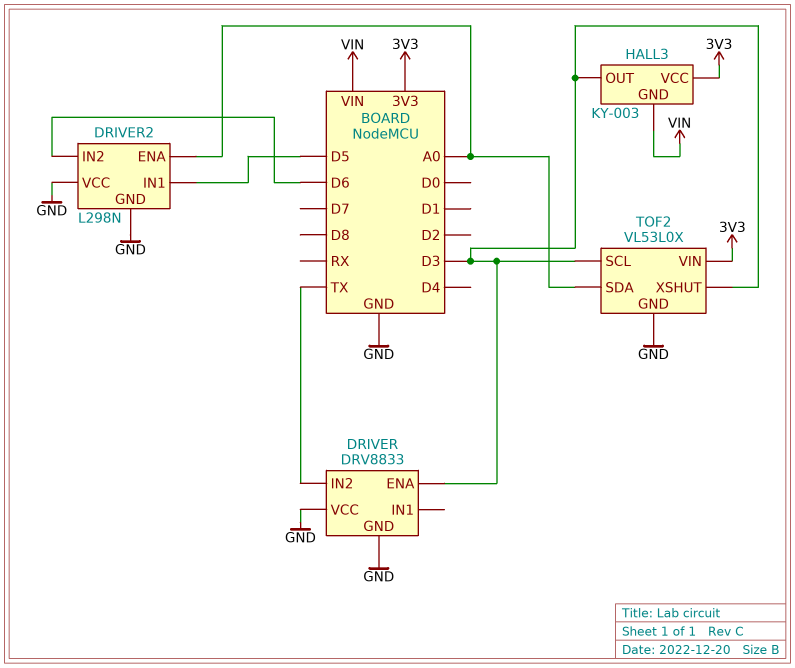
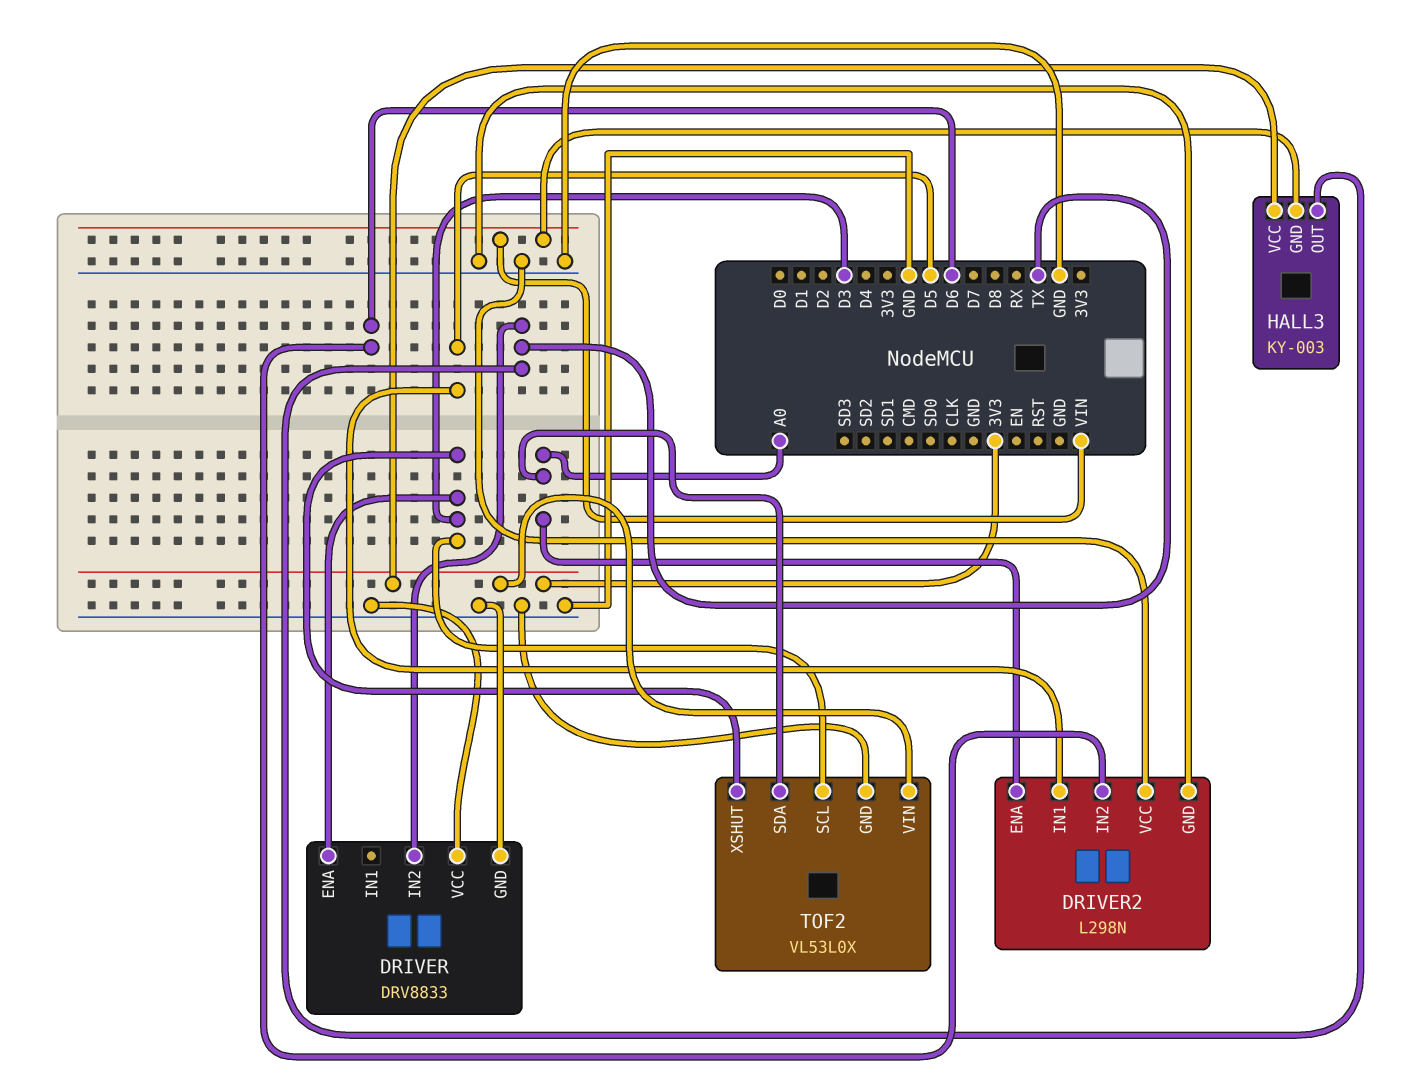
HALL3 pin OUT: D3 -> TX

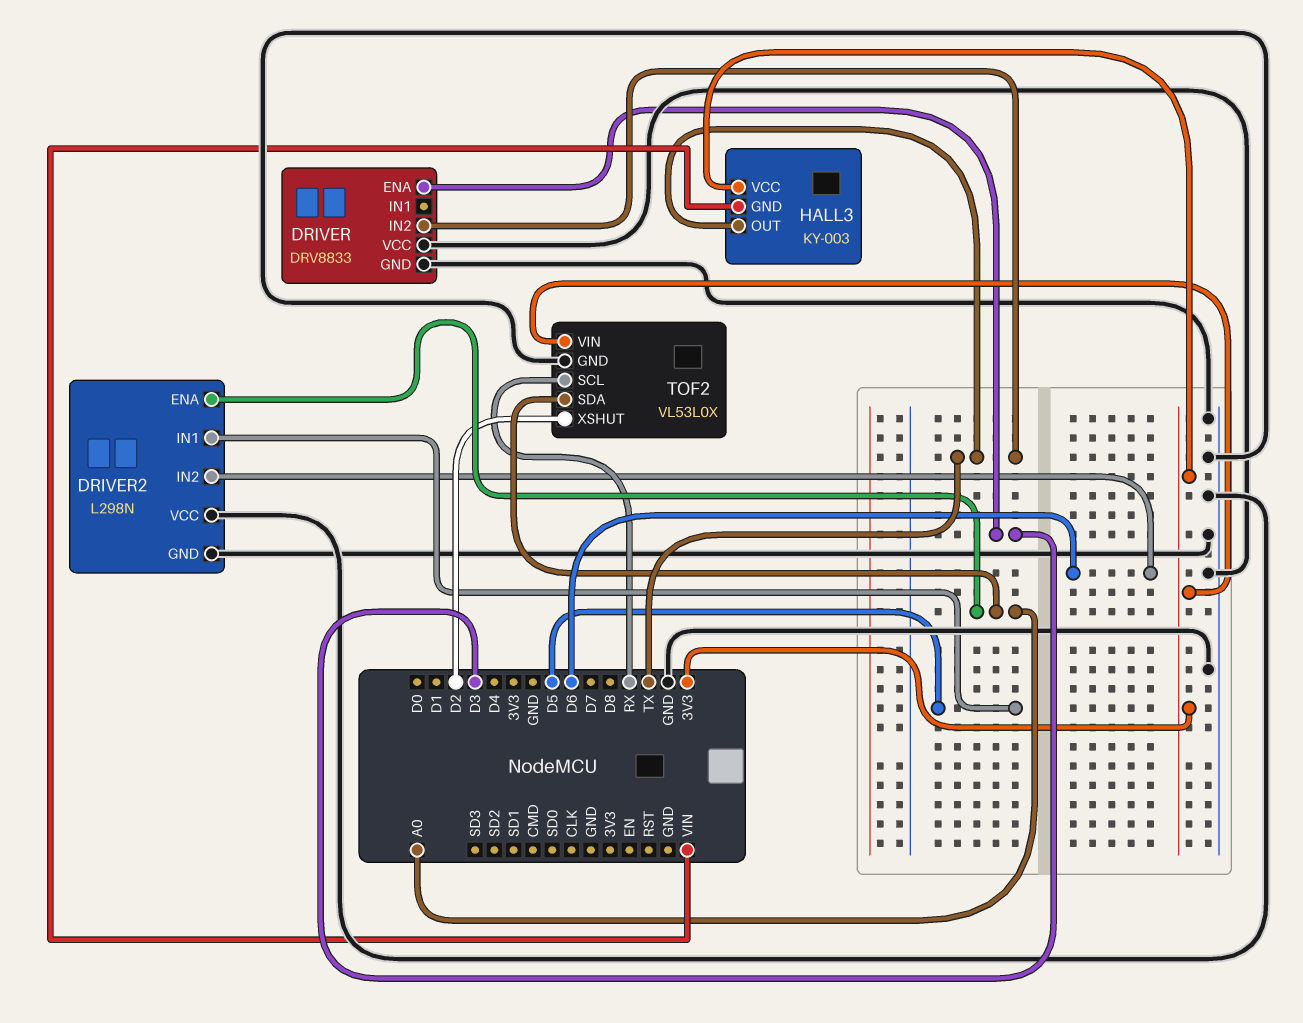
TOF2 pin SCL: D3 -> RX
TOF2 pin XSHUT: D3 -> D2

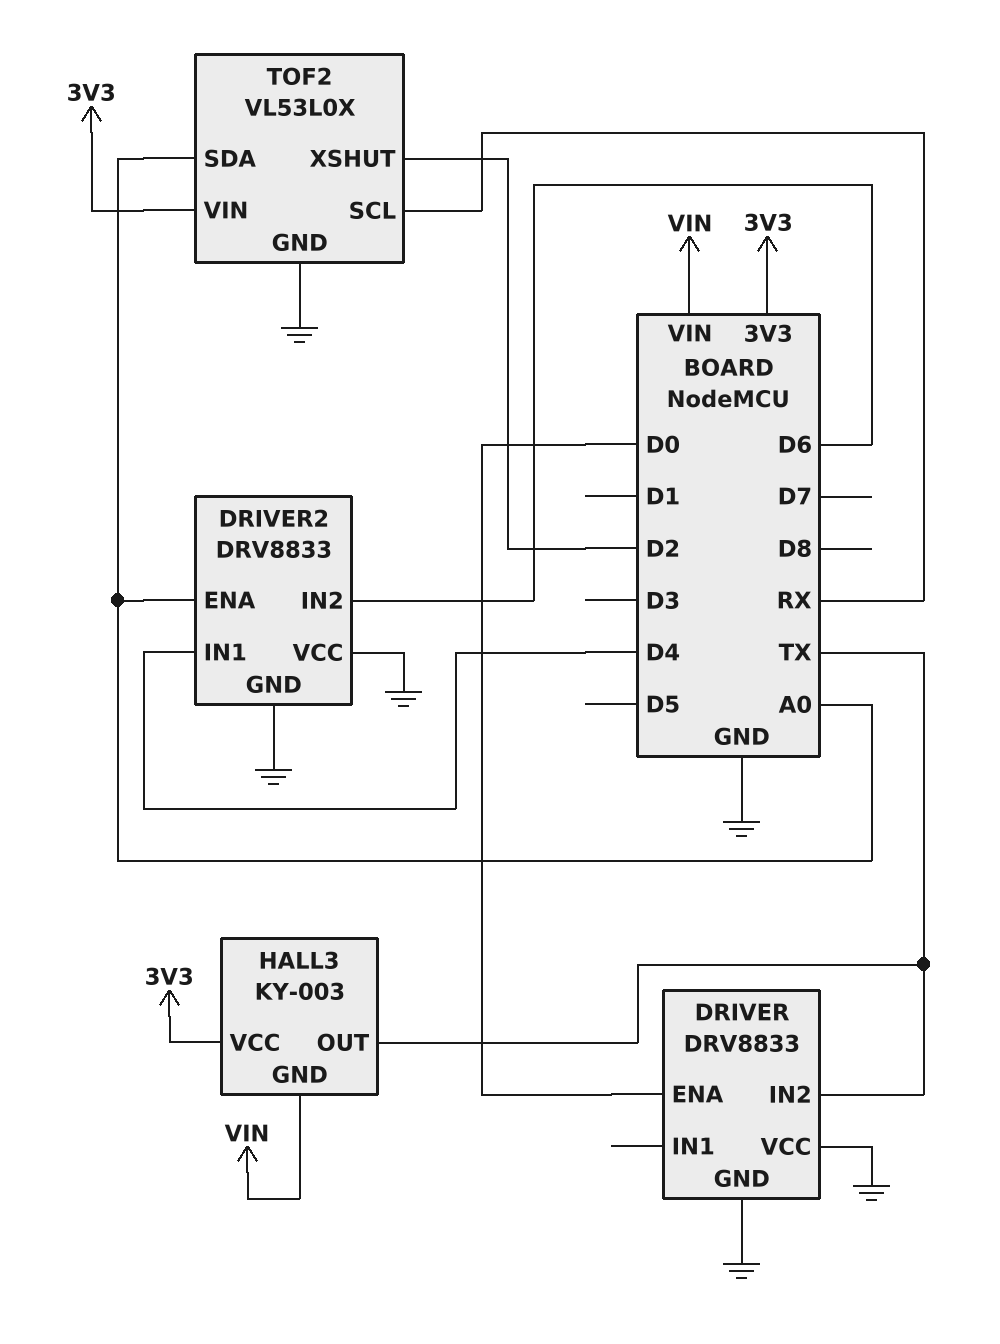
DRIVER pin ENA: D3 -> D0
DRIVER2: L298N -> DRV8833
DRIVER2 pin IN1: D5 -> D4

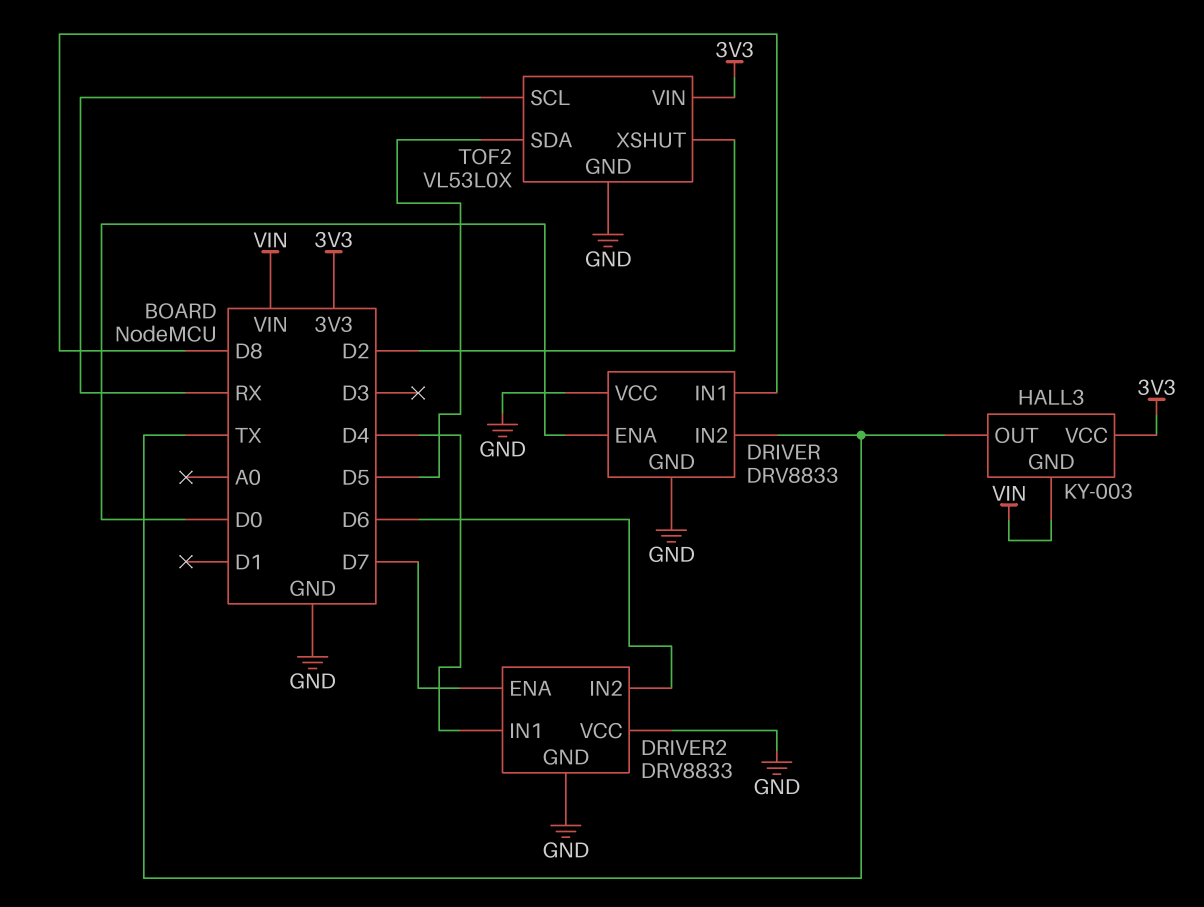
DRIVER pin IN1: none -> D8
DRIVER2 pin ENA: A0 -> D7
TOF2 pin SDA: A0 -> D5

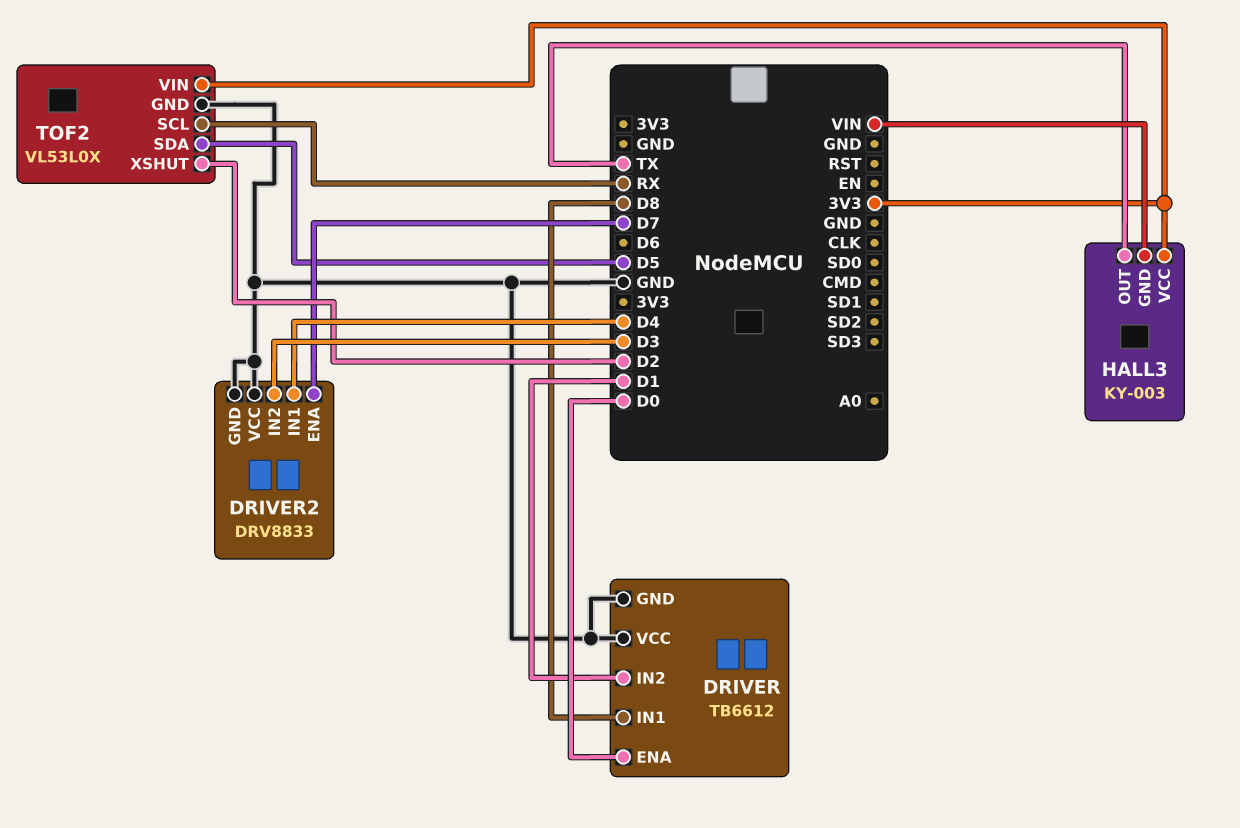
DRIVER: DRV8833 -> TB6612
DRIVER pin IN2: TX -> D1
DRIVER2 pin IN2: D6 -> D3

